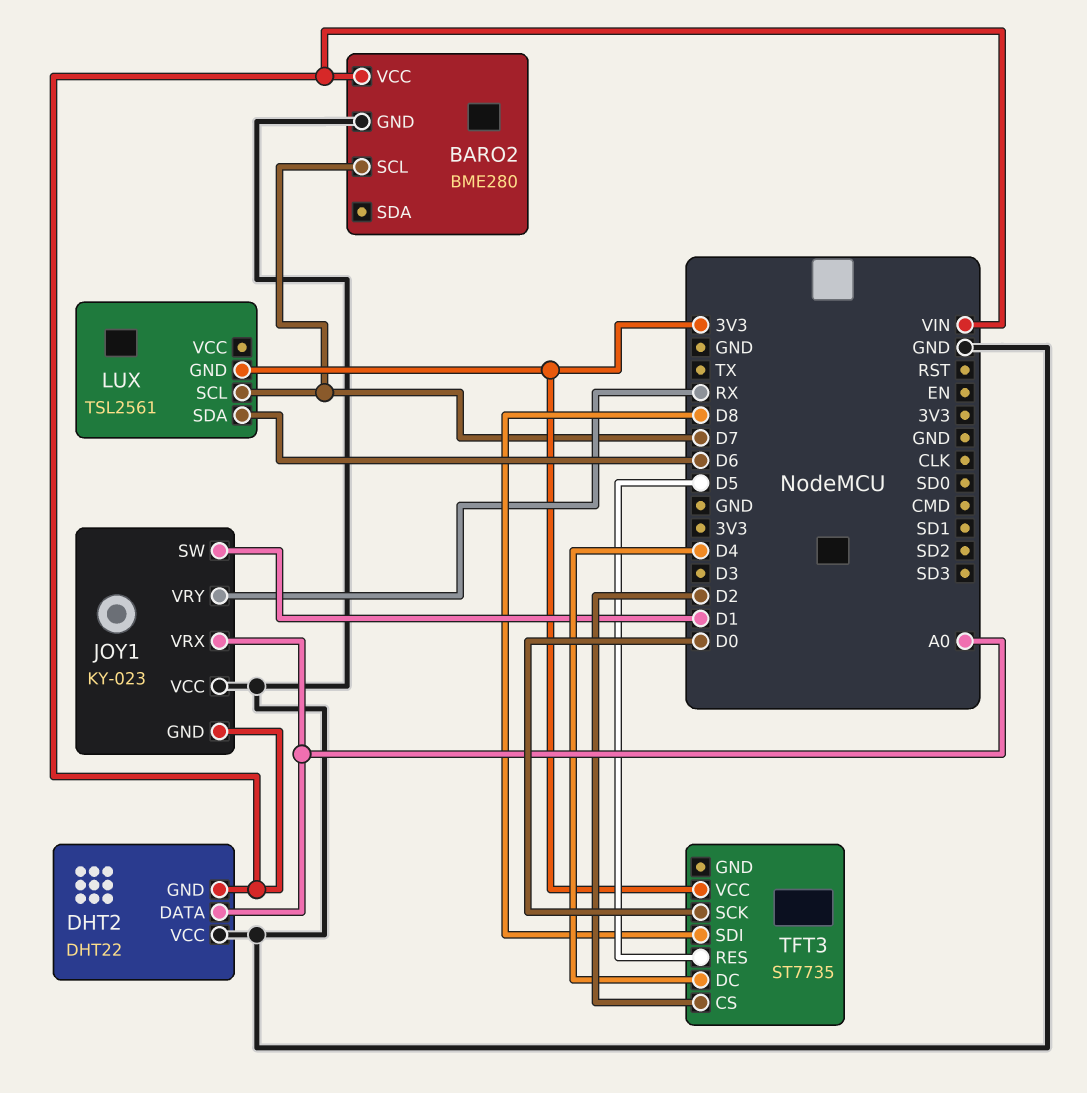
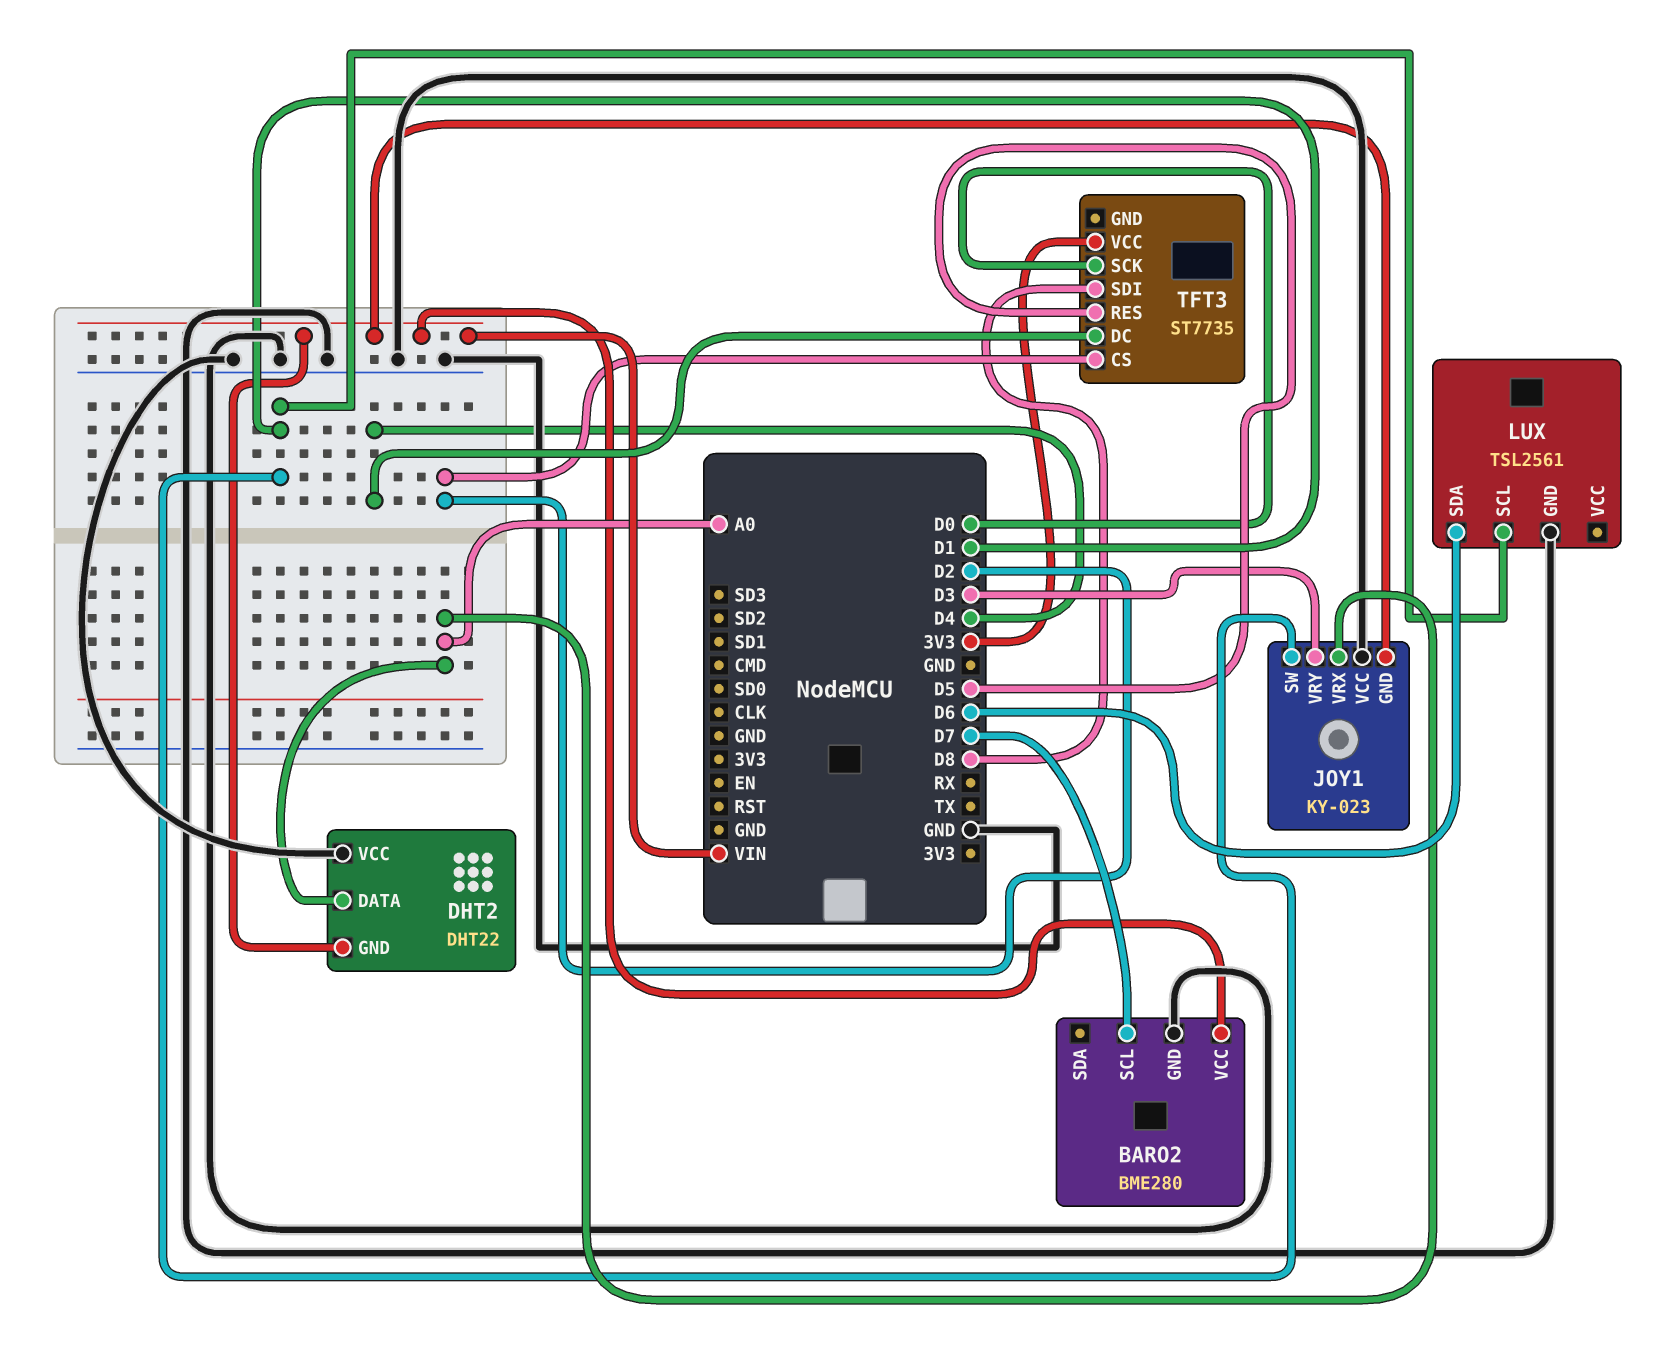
JOY1 pin VRY: RX -> D3
LUX pin GND: 3V3 -> GND
LUX pin SCL: D7 -> D1

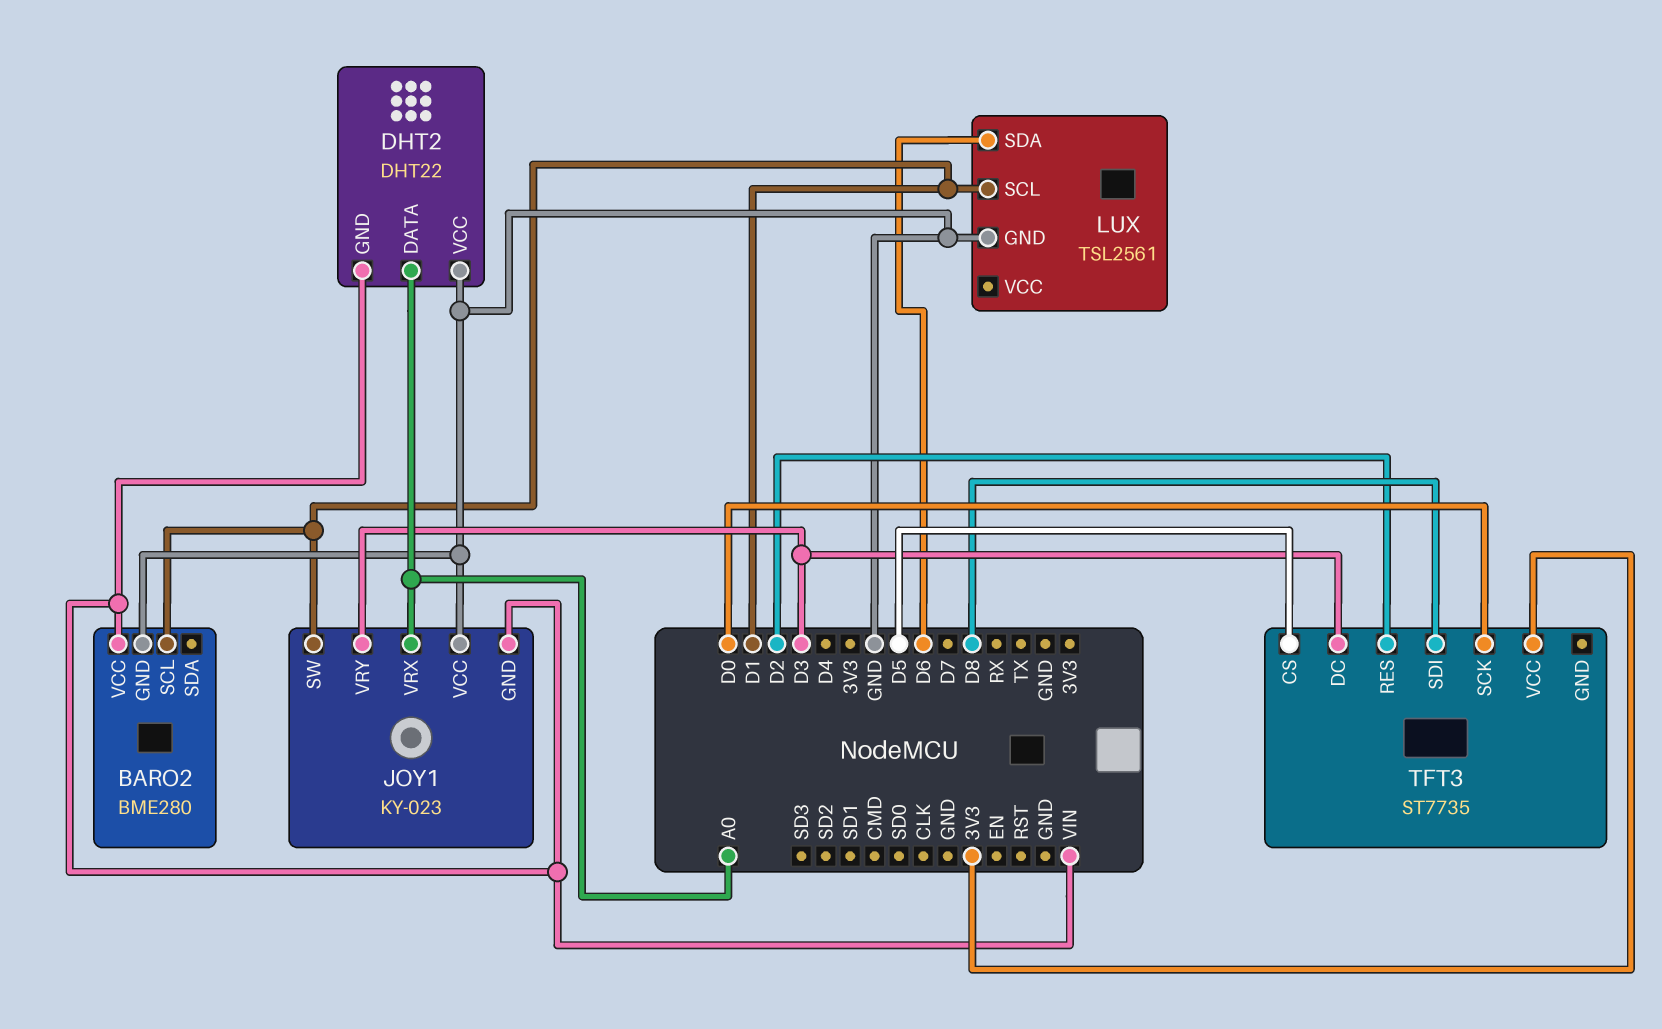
BARO2 pin SCL: D7 -> D1
TFT3 pin CS: D2 -> D5
TFT3 pin DC: D4 -> D3
TFT3 pin RES: D5 -> D2

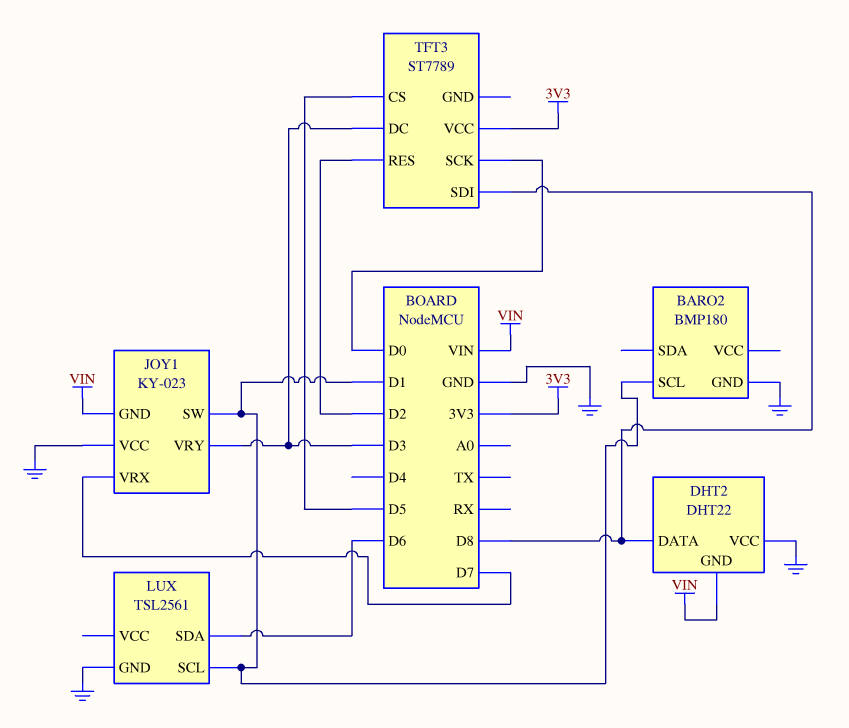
BARO2: BME280 -> BMP180
BARO2 pin VCC: VIN -> none
DHT2 pin DATA: A0 -> D8
JOY1 pin VRX: A0 -> D7
TFT3: ST7735 -> ST7789

